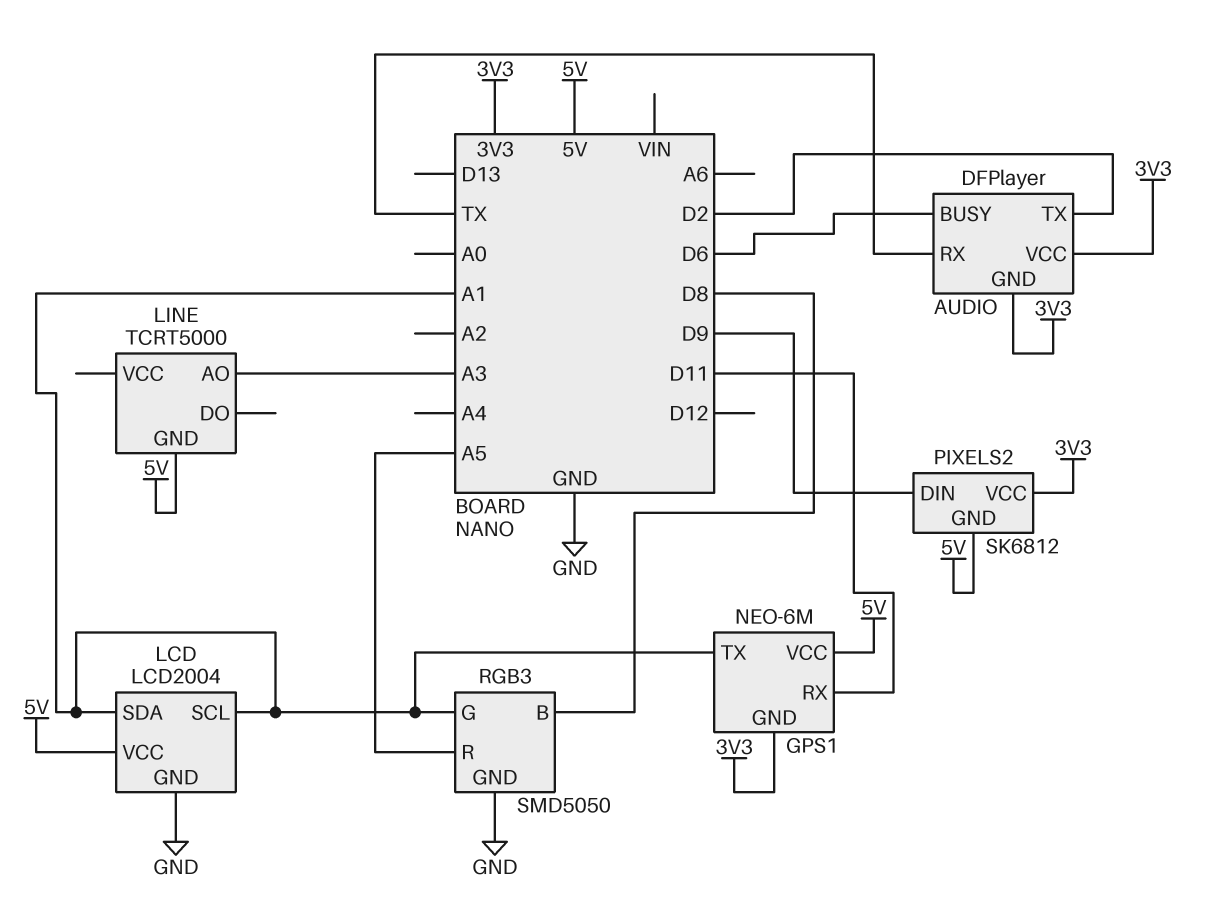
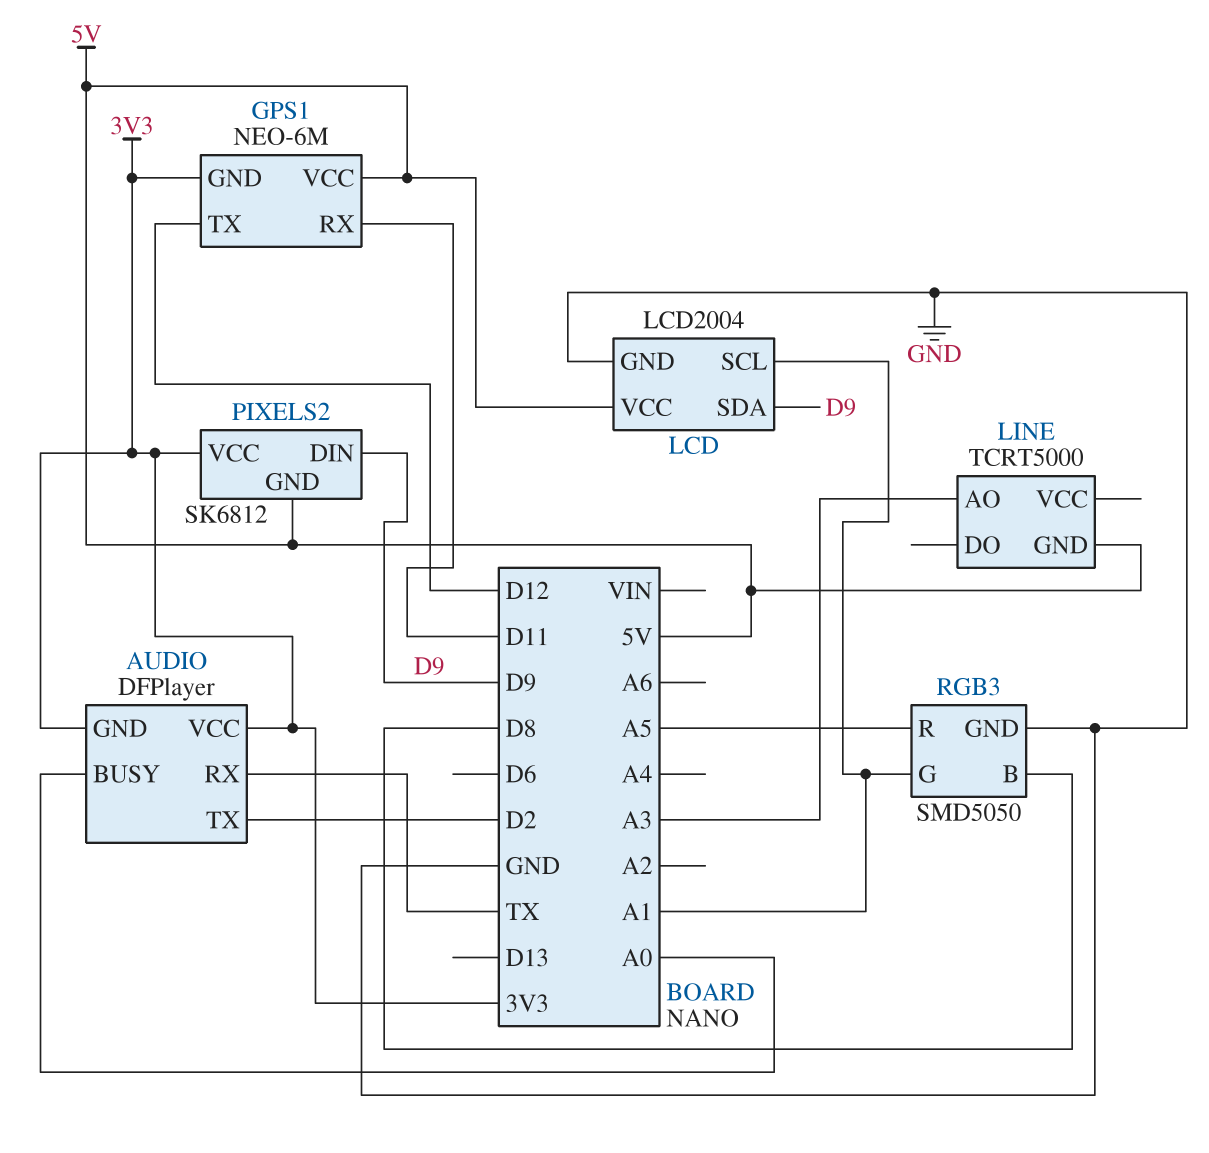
AUDIO pin BUSY: D6 -> A0
GPS1 pin TX: A1 -> D12
LCD pin SDA: A1 -> D9

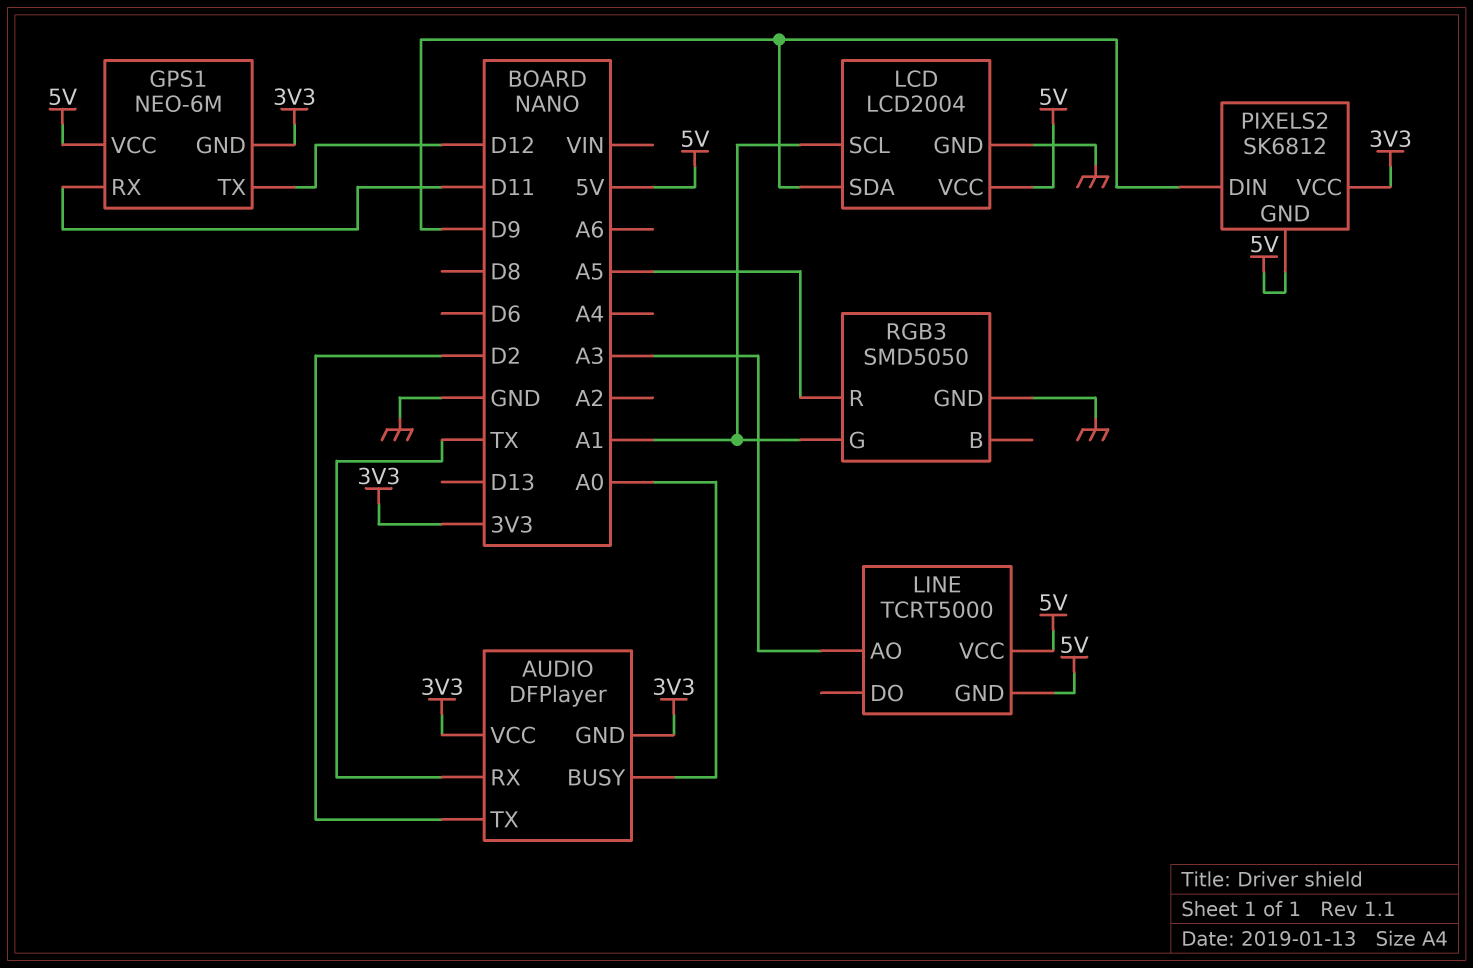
LINE pin VCC: none -> 5V
RGB3 pin B: D8 -> none

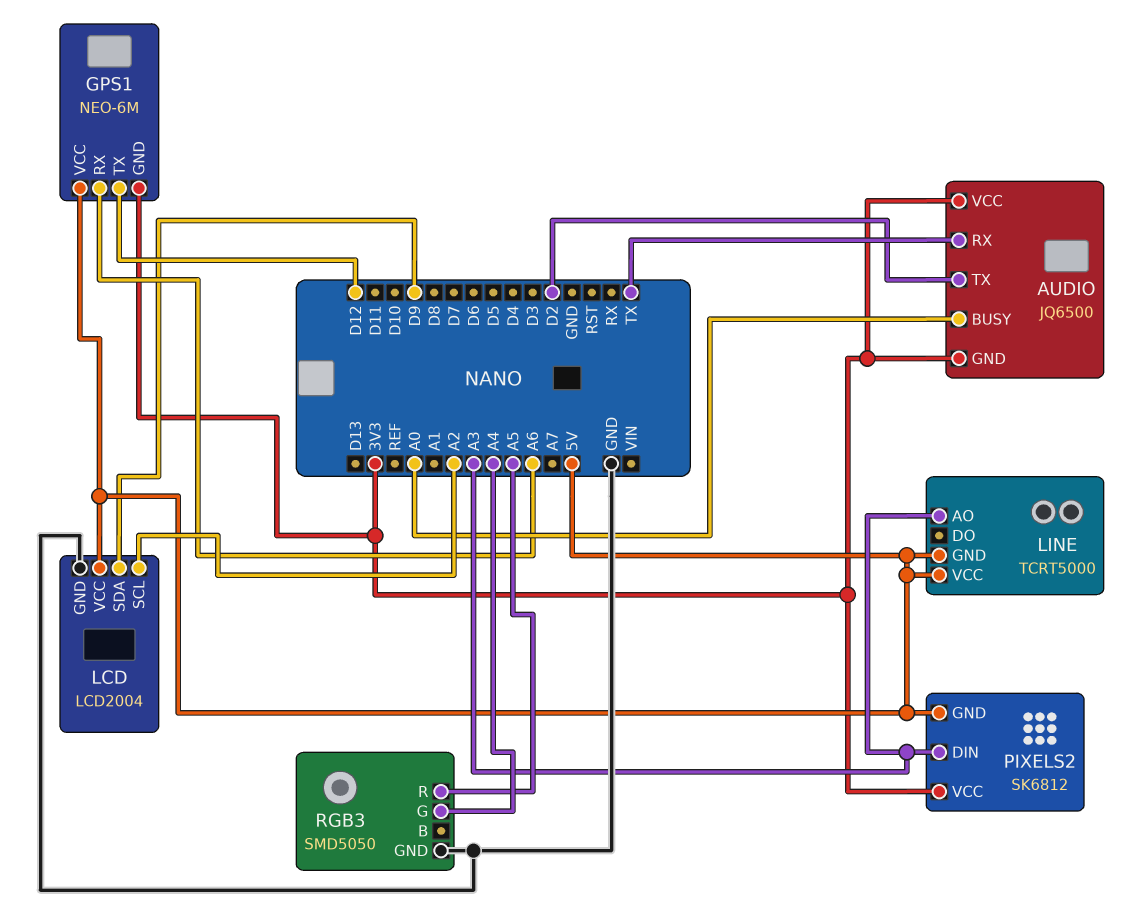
AUDIO: DFPlayer -> JQ6500
GPS1 pin RX: D11 -> A6
LCD pin SCL: A1 -> A2
PIXELS2 pin DIN: D9 -> A3
RGB3 pin G: A1 -> A4

